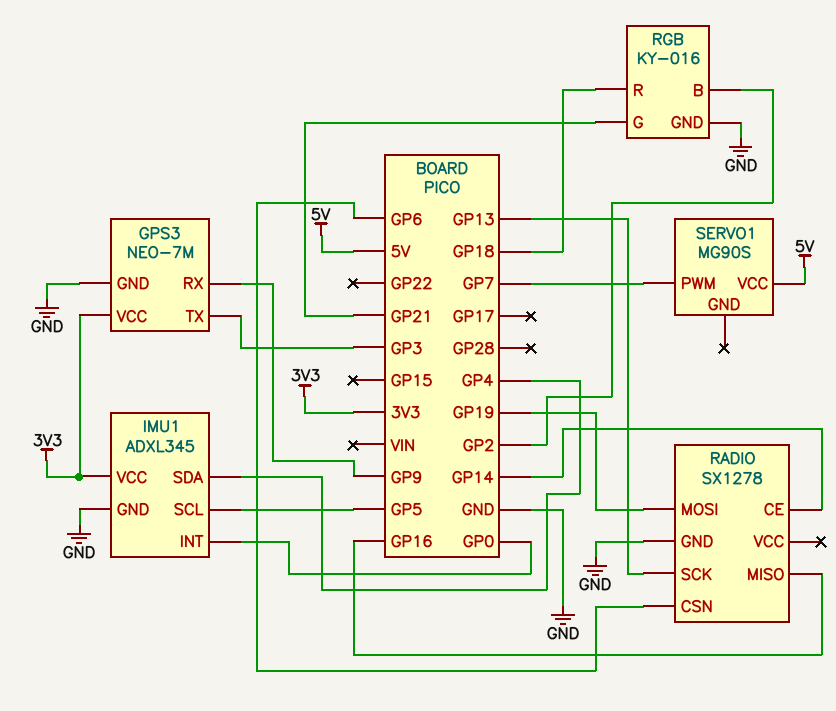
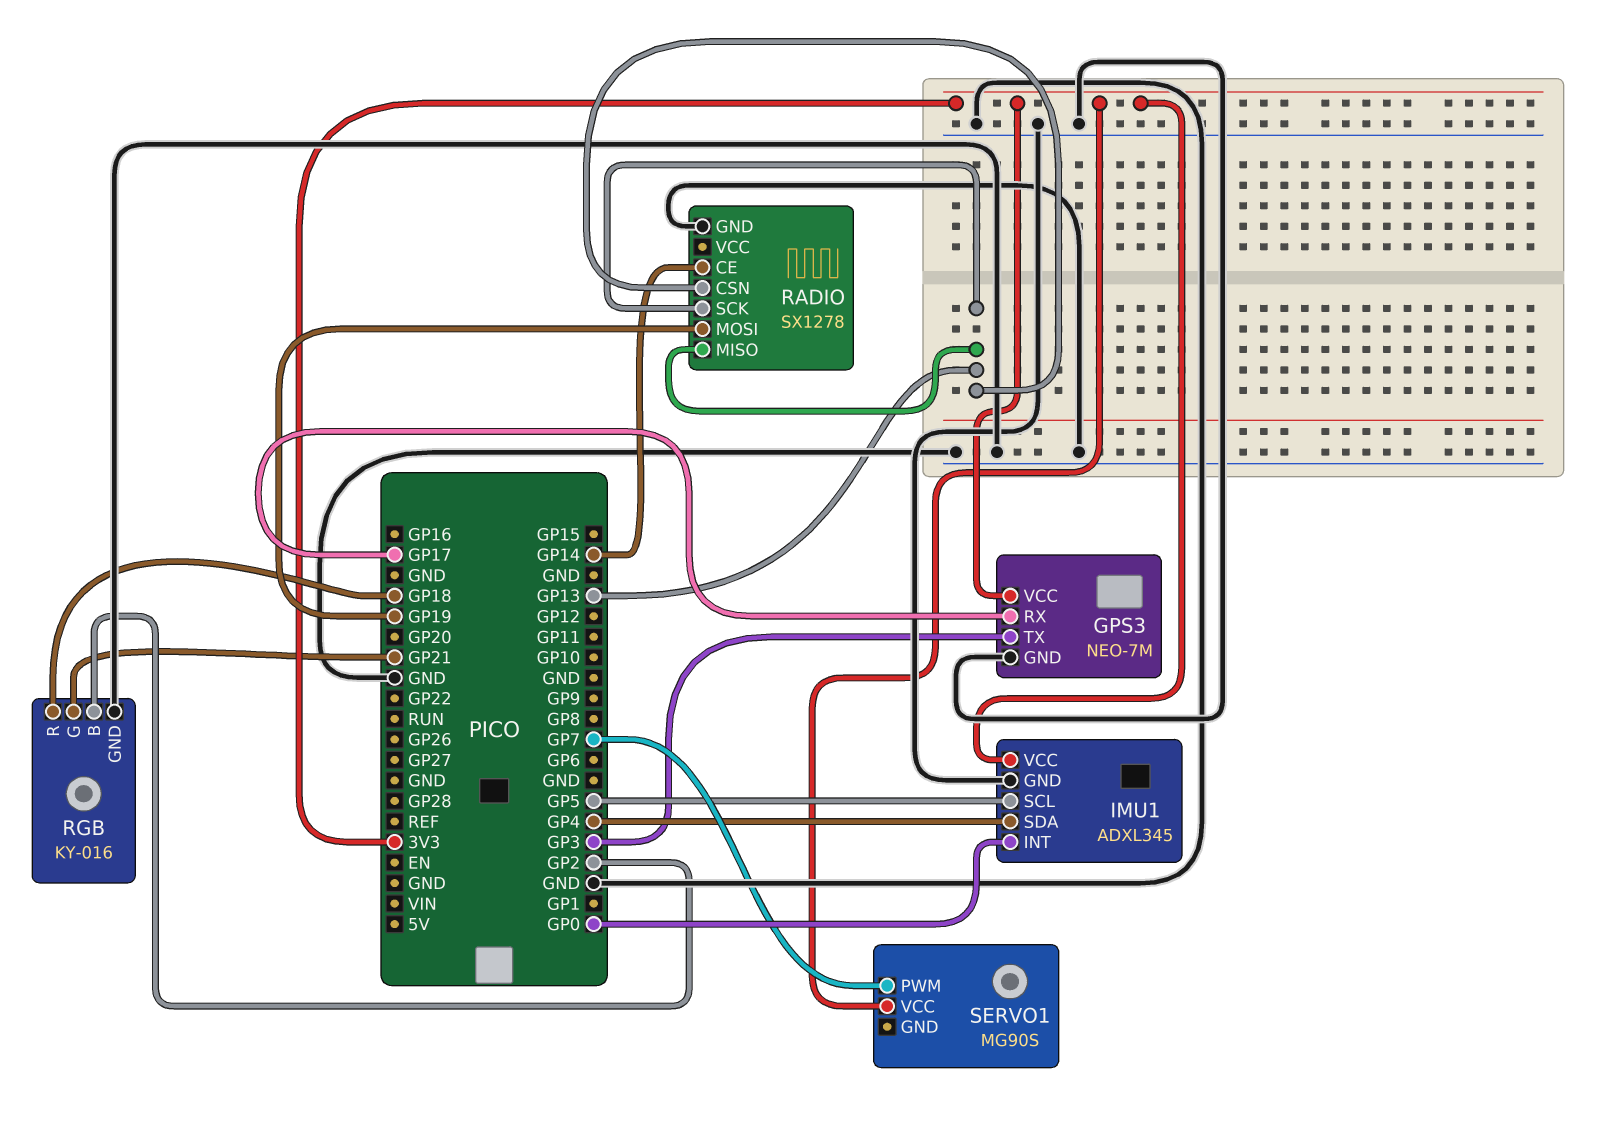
GPS3 pin RX: GP9 -> GP17
RADIO pin CSN: GP6 -> GP13
RADIO pin MISO: GP16 -> GP13
SERVO1 pin VCC: 5V -> 3V3

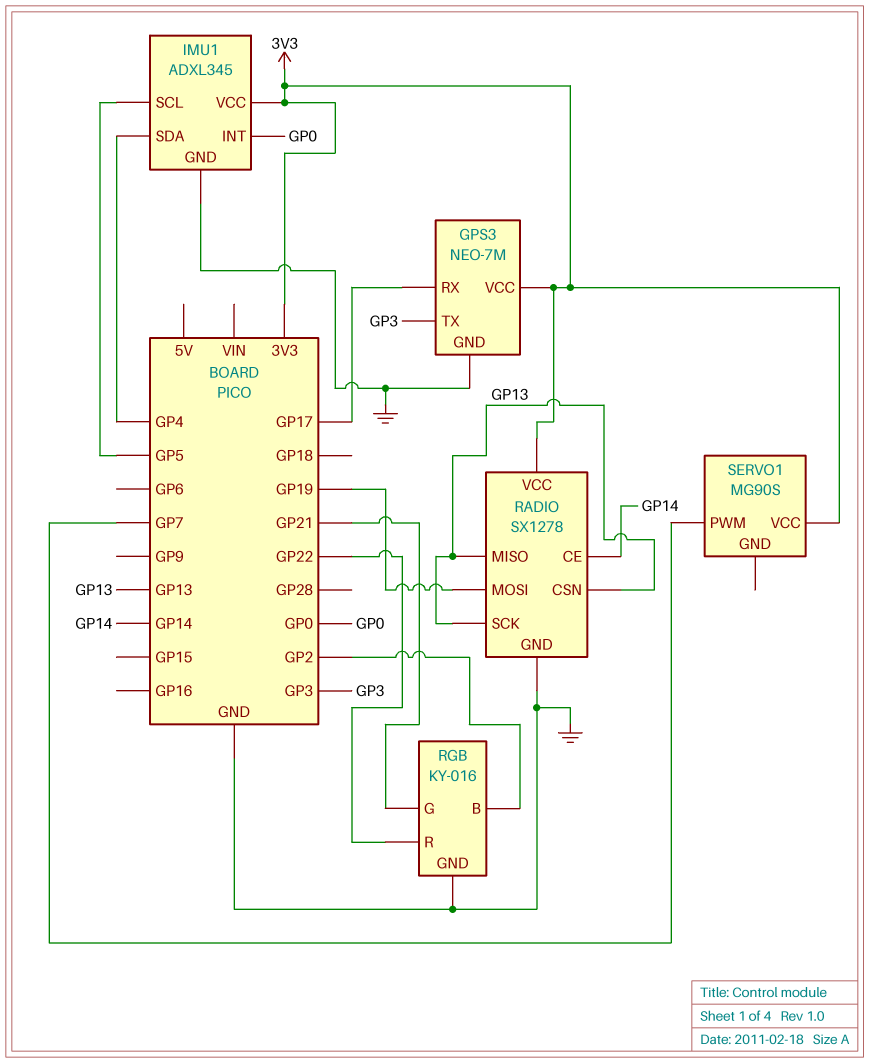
RADIO pin VCC: none -> 3V3
RGB pin R: GP18 -> GP22

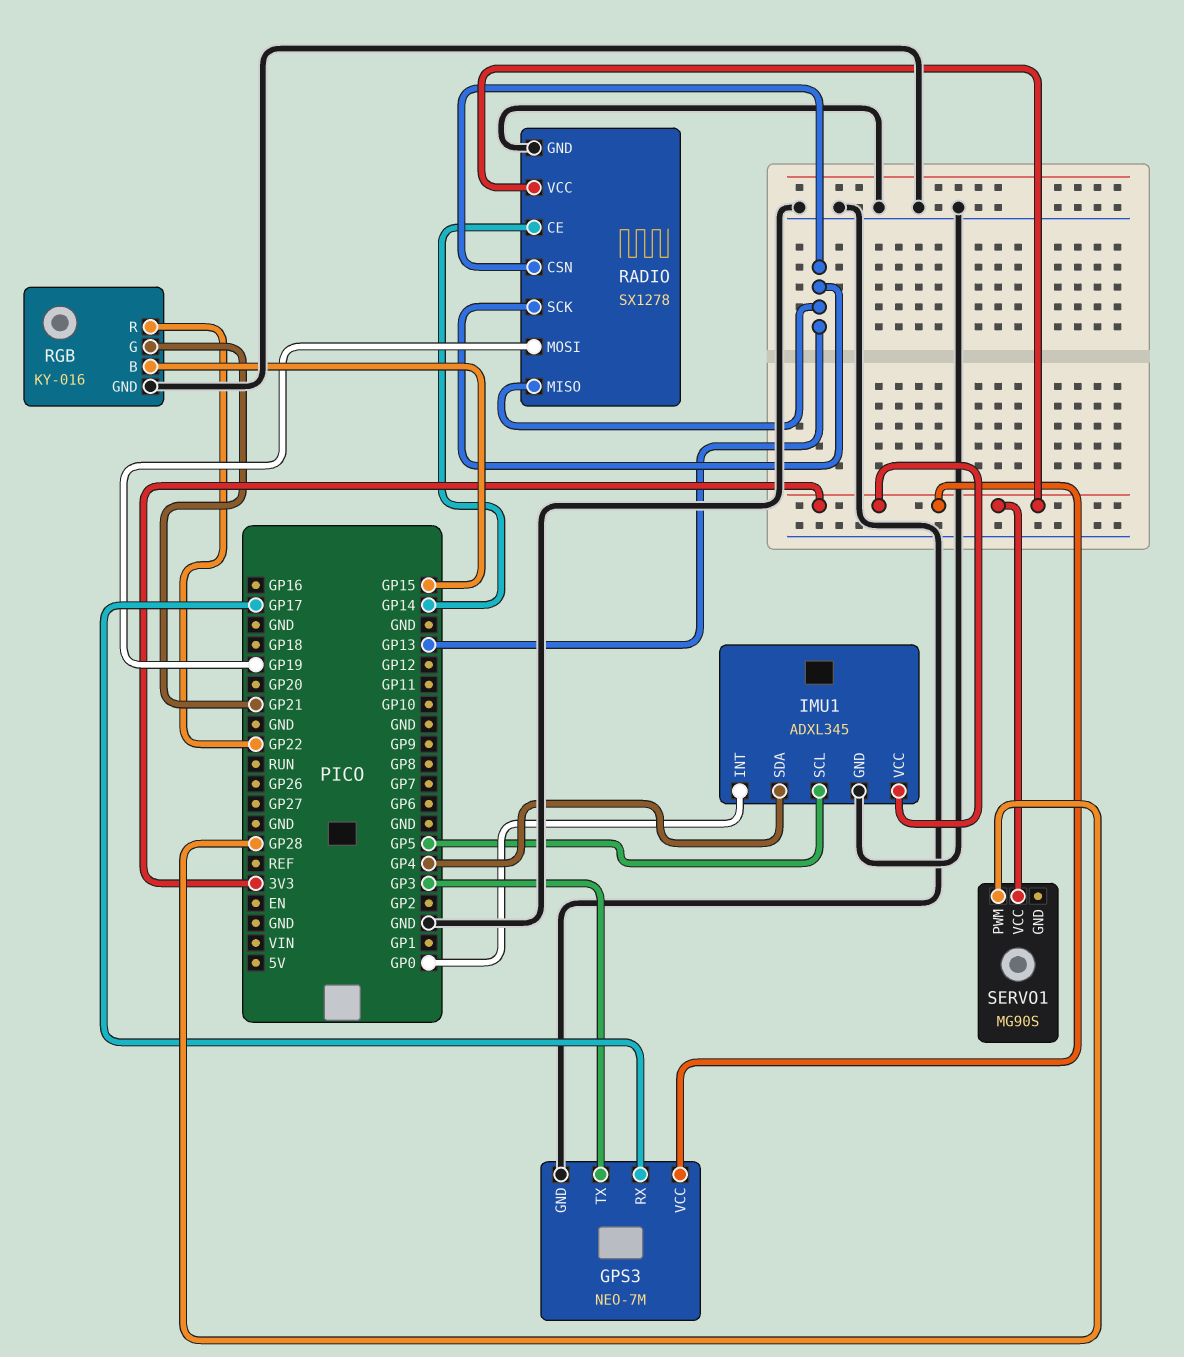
RGB pin B: GP2 -> GP15
SERVO1 pin PWM: GP7 -> GP28

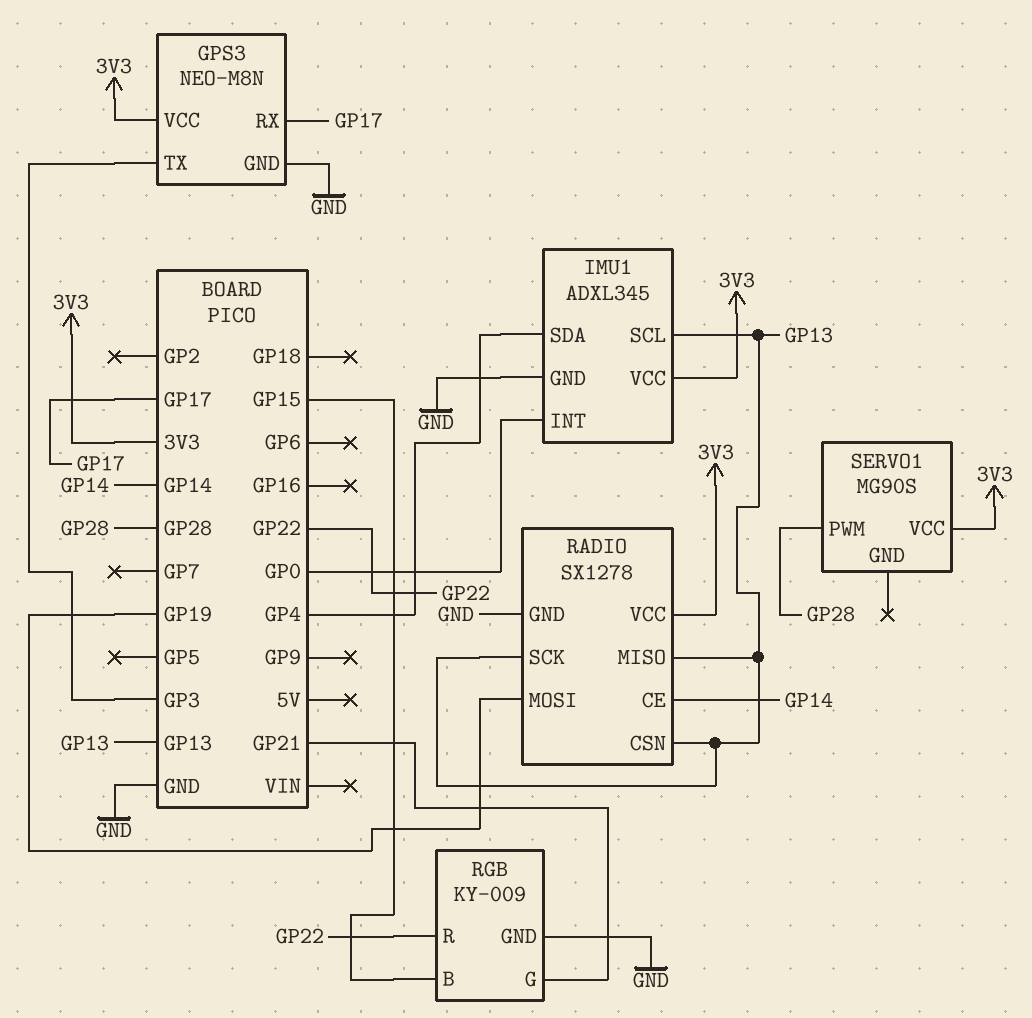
GPS3: NEO-7M -> NEO-M8N
IMU1 pin SCL: GP5 -> GP13
RGB: KY-016 -> KY-009

